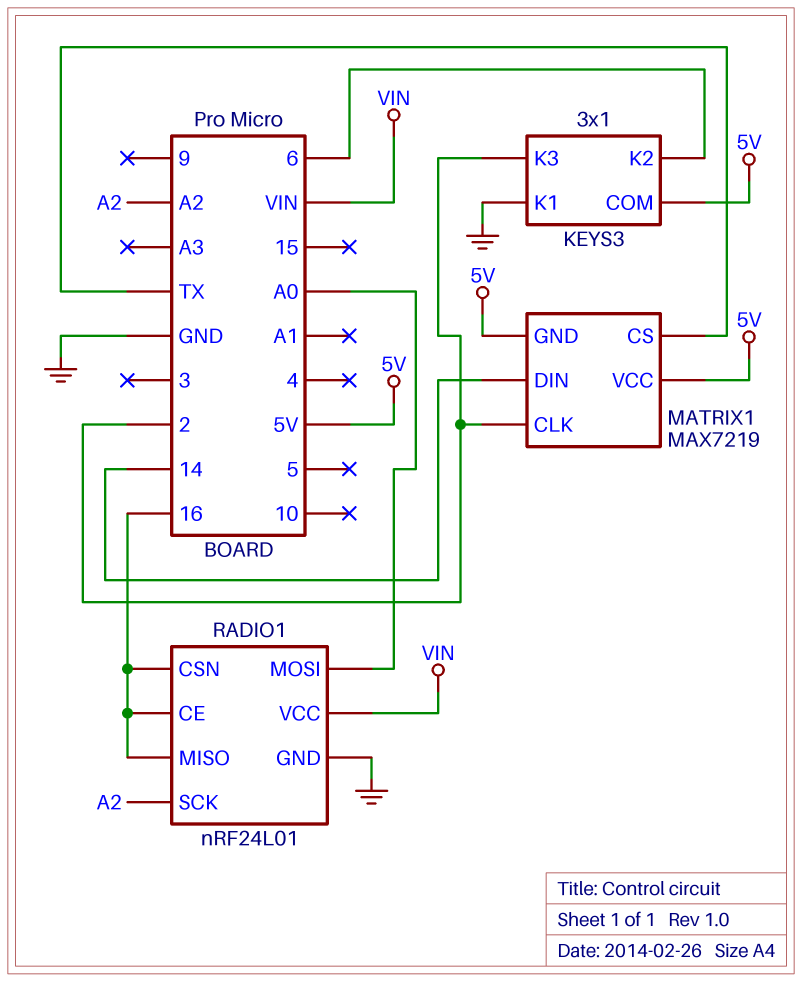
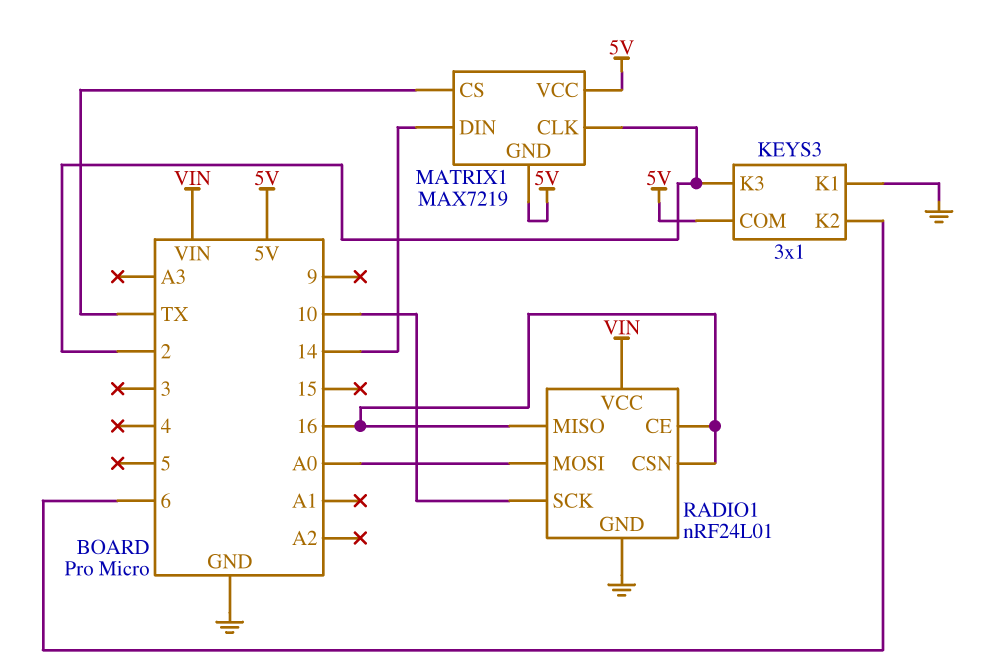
RADIO1 pin SCK: A2 -> 10

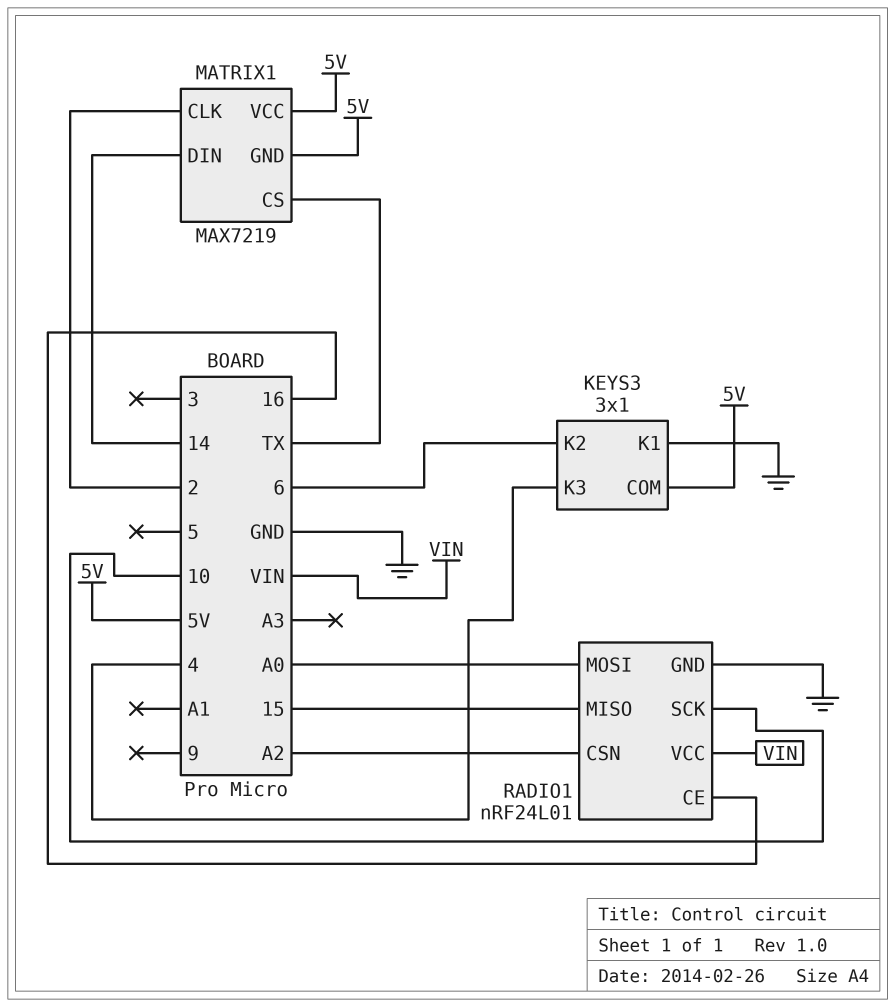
KEYS3 pin K3: 2 -> 4
RADIO1 pin CSN: 16 -> A2
RADIO1 pin MISO: 16 -> 15

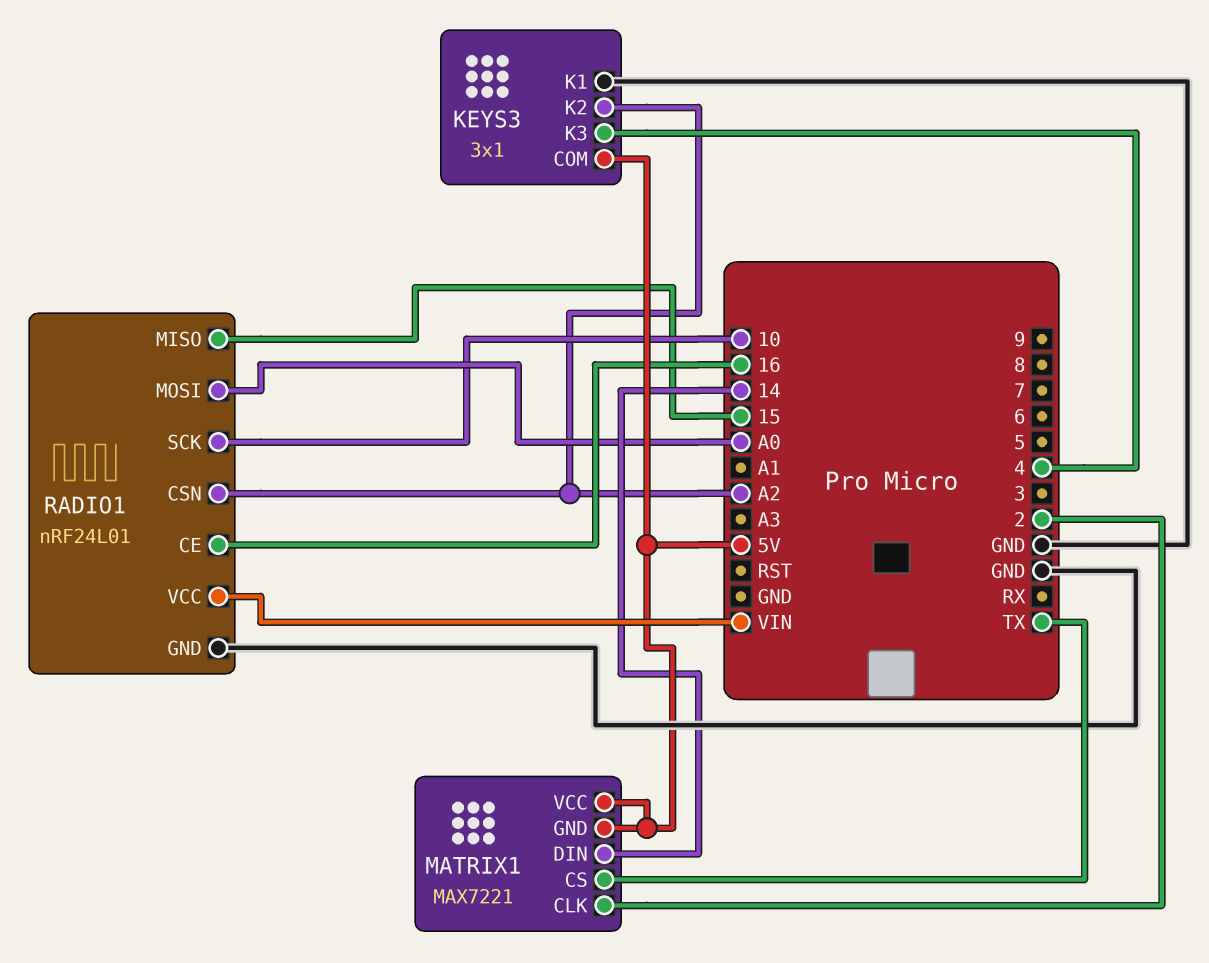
KEYS3 pin K2: 6 -> A2
MATRIX1: MAX7219 -> MAX7221

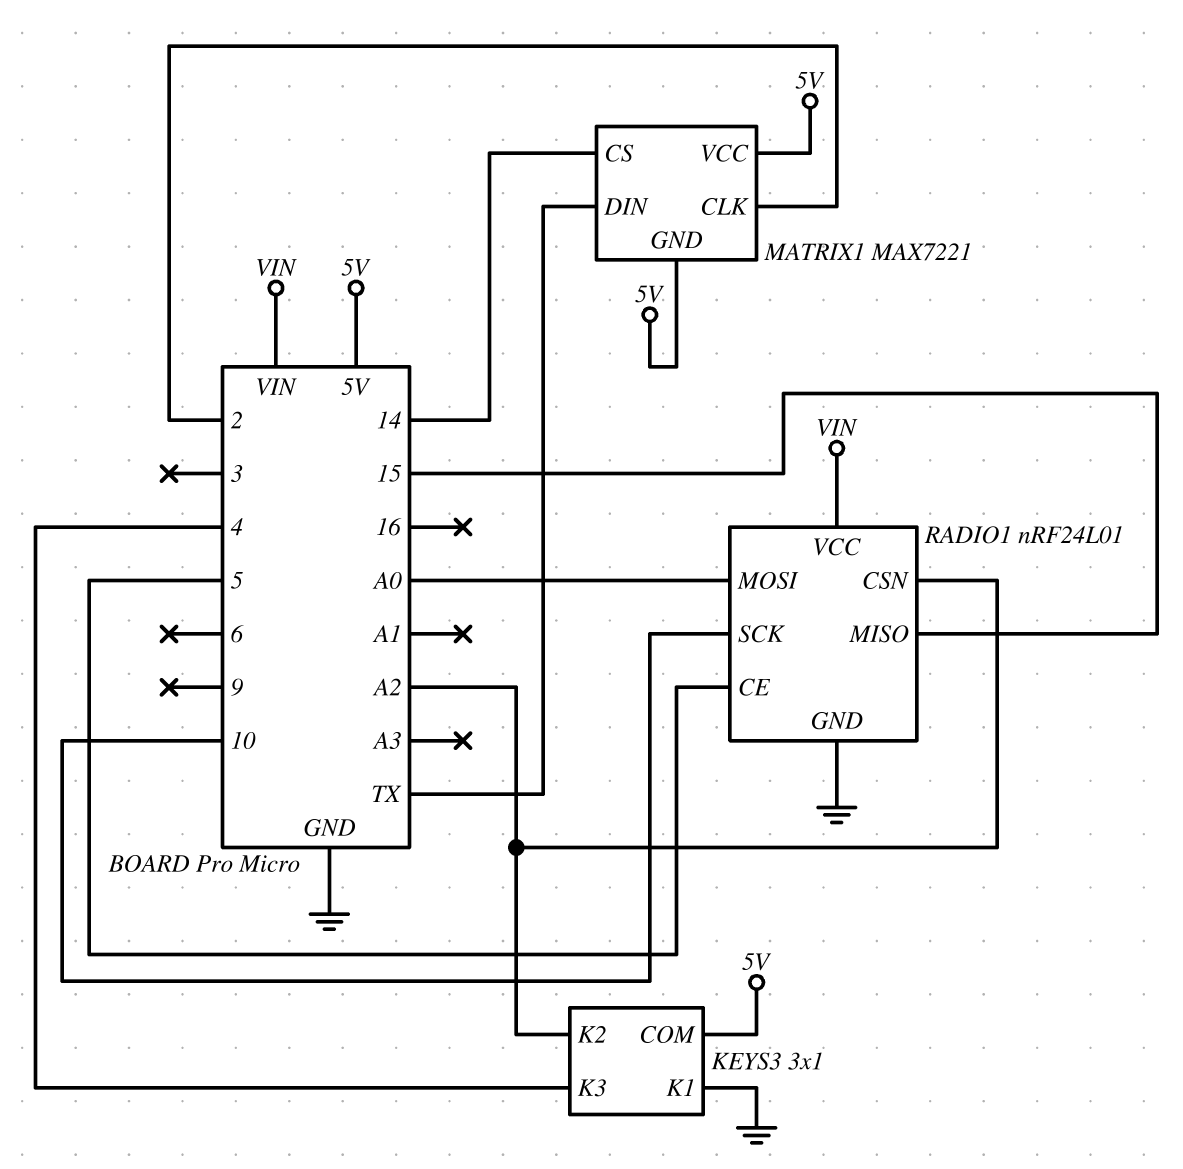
MATRIX1 pin CS: TX -> 14
MATRIX1 pin DIN: 14 -> TX
RADIO1 pin CE: 16 -> 5

